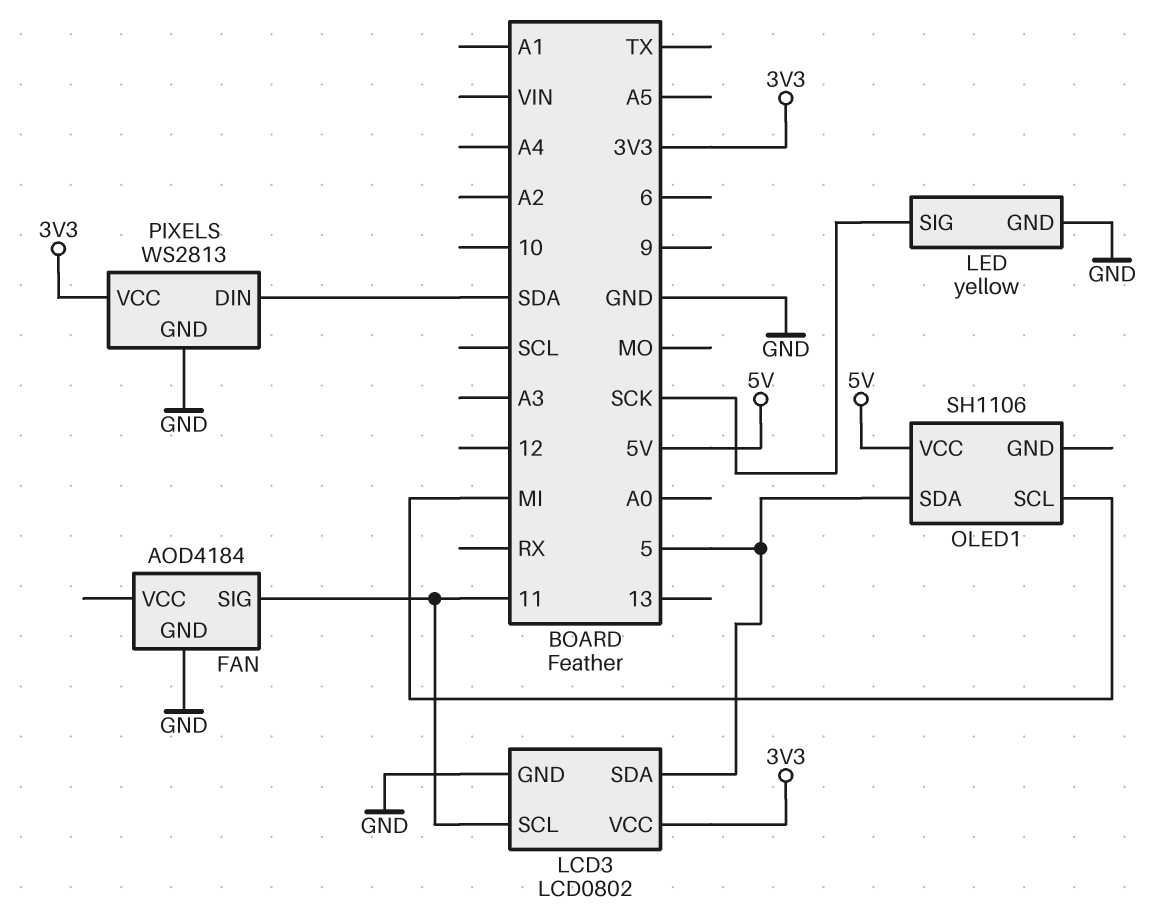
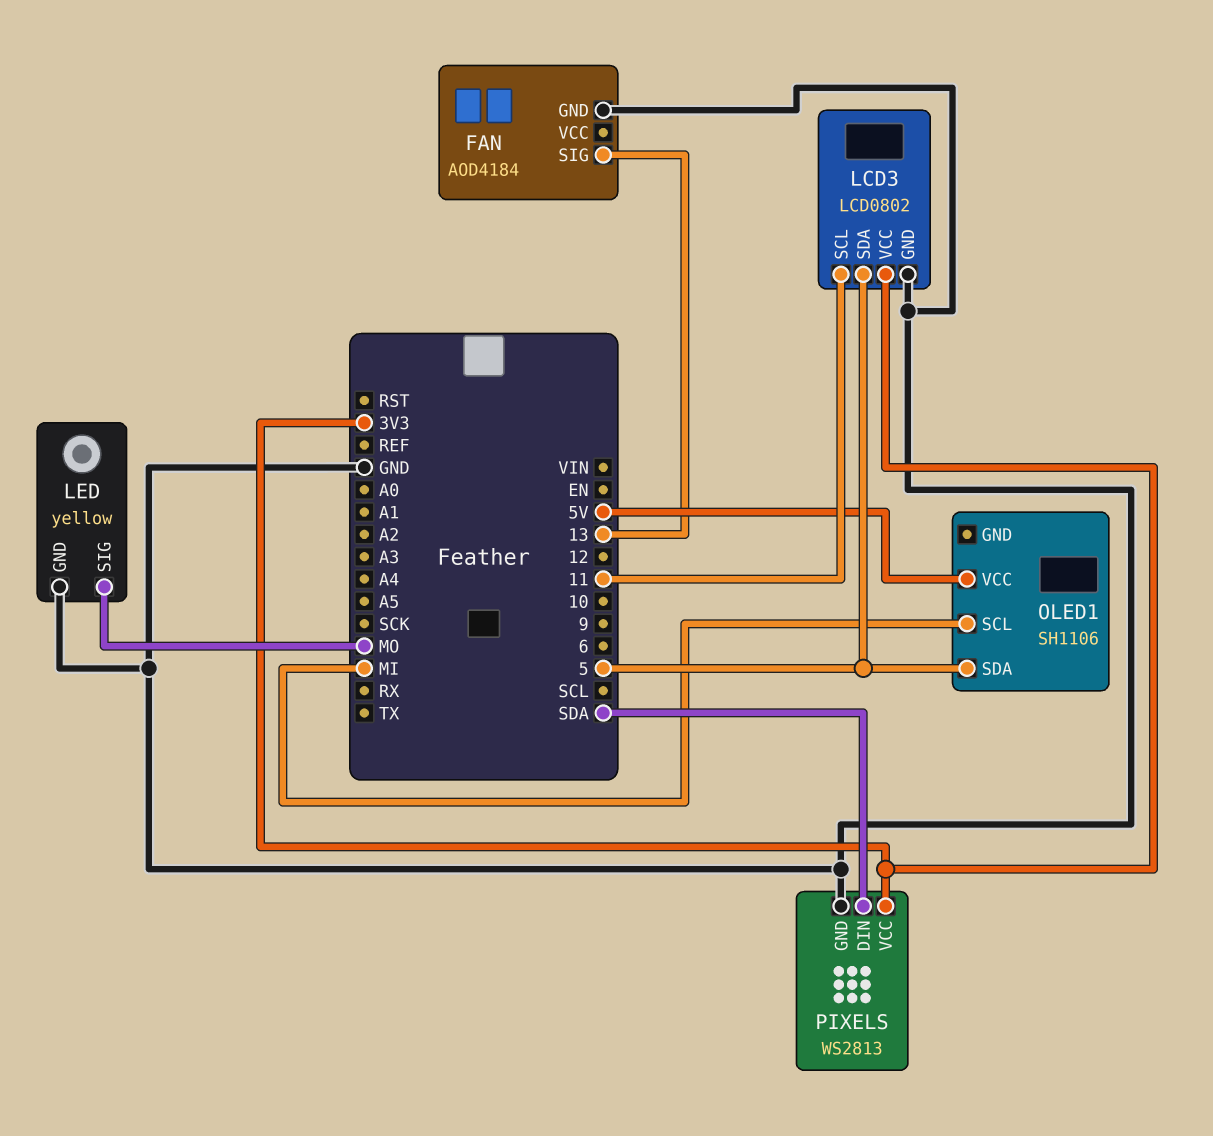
FAN pin SIG: 11 -> 13
LED pin SIG: SCK -> MO

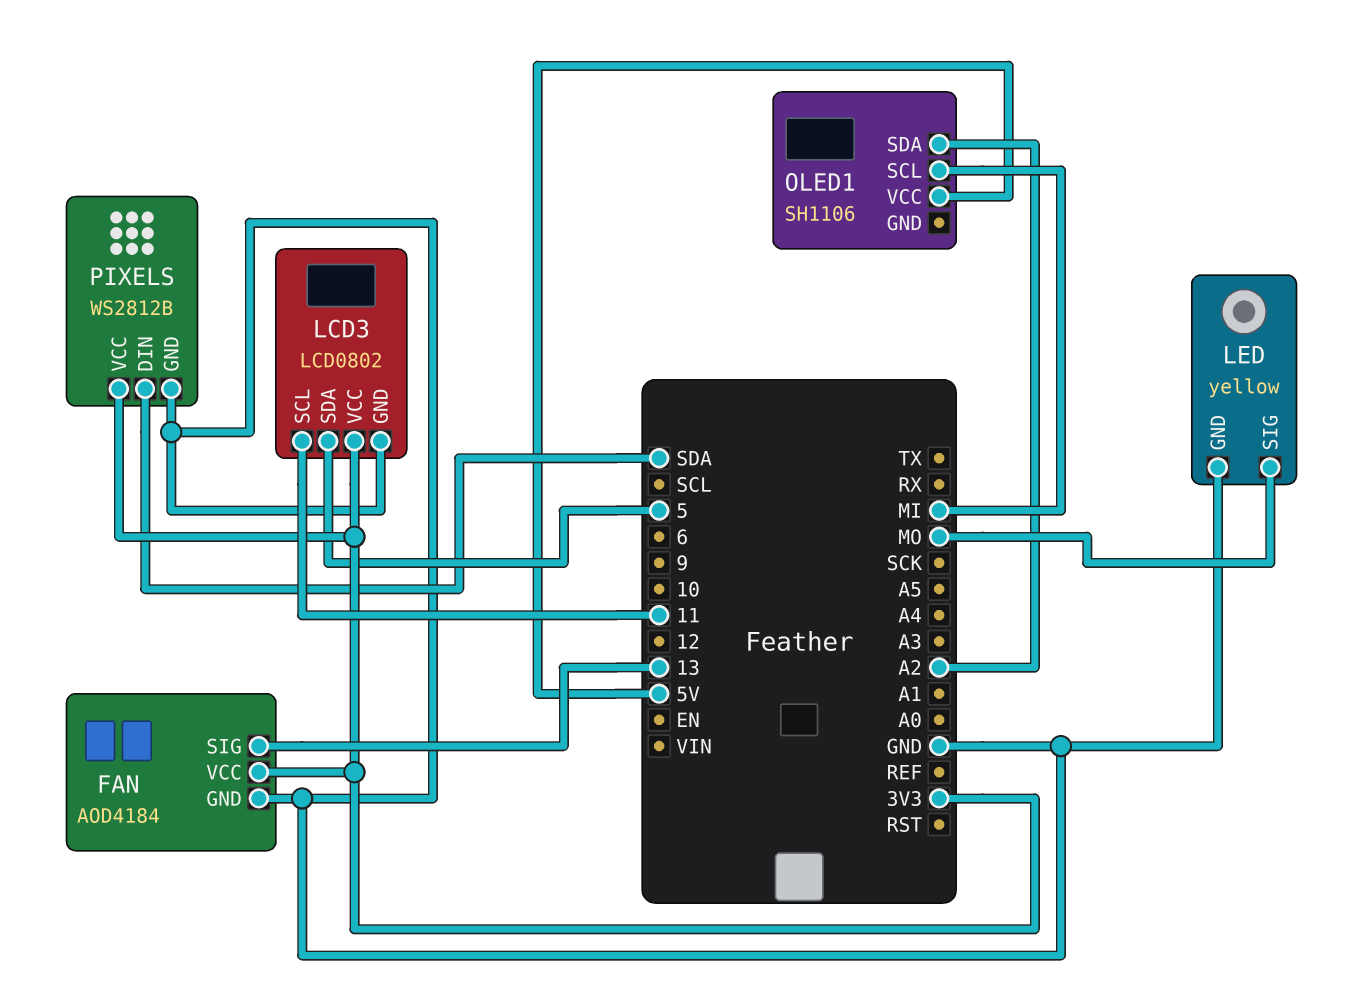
FAN pin VCC: none -> 3V3
OLED1 pin SDA: 5 -> A2
PIXELS: WS2813 -> WS2812B

